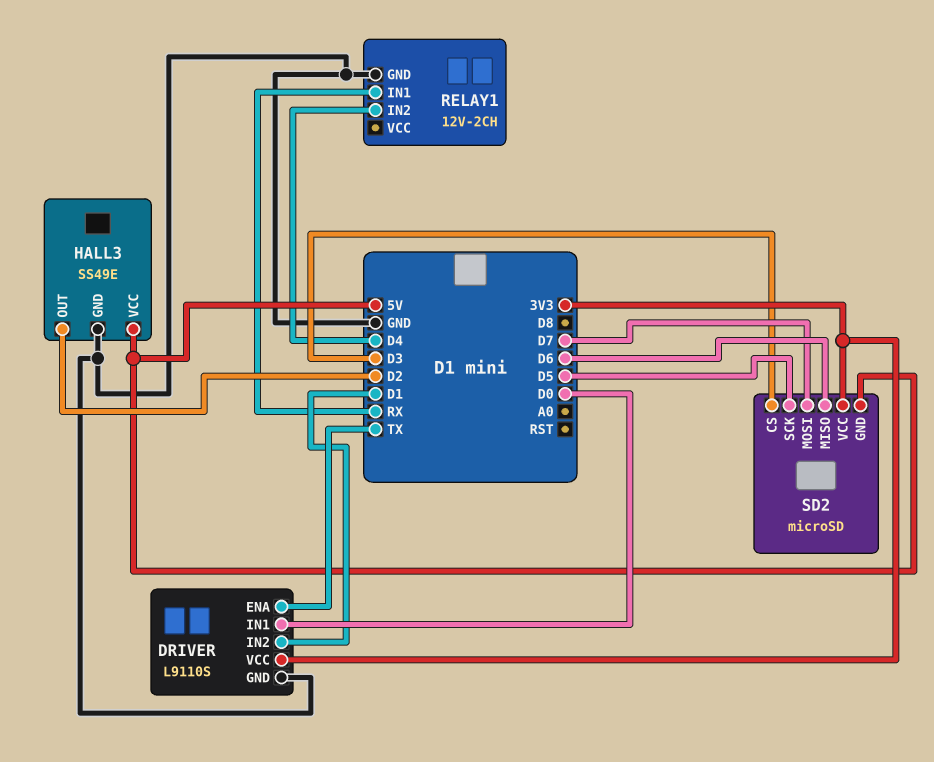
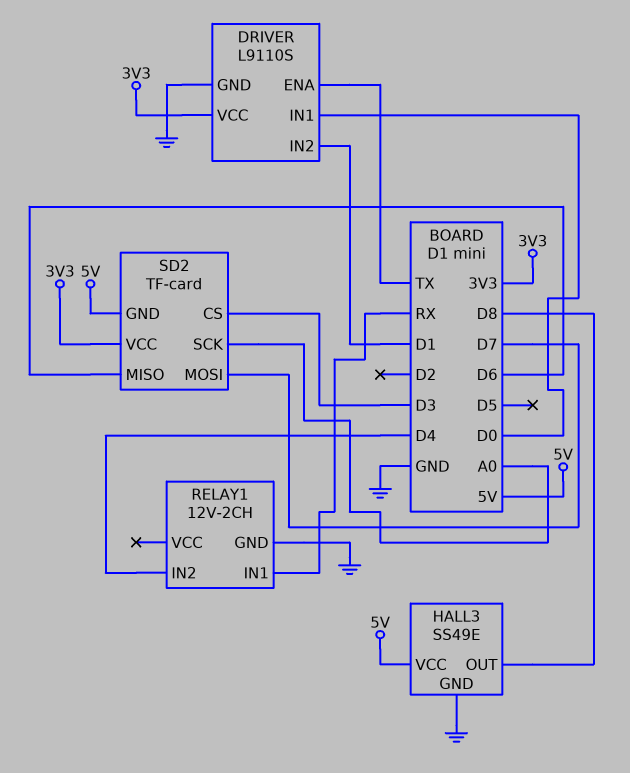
HALL3 pin OUT: D2 -> D8
SD2: microSD -> TF-card
SD2 pin SCK: D5 -> A0

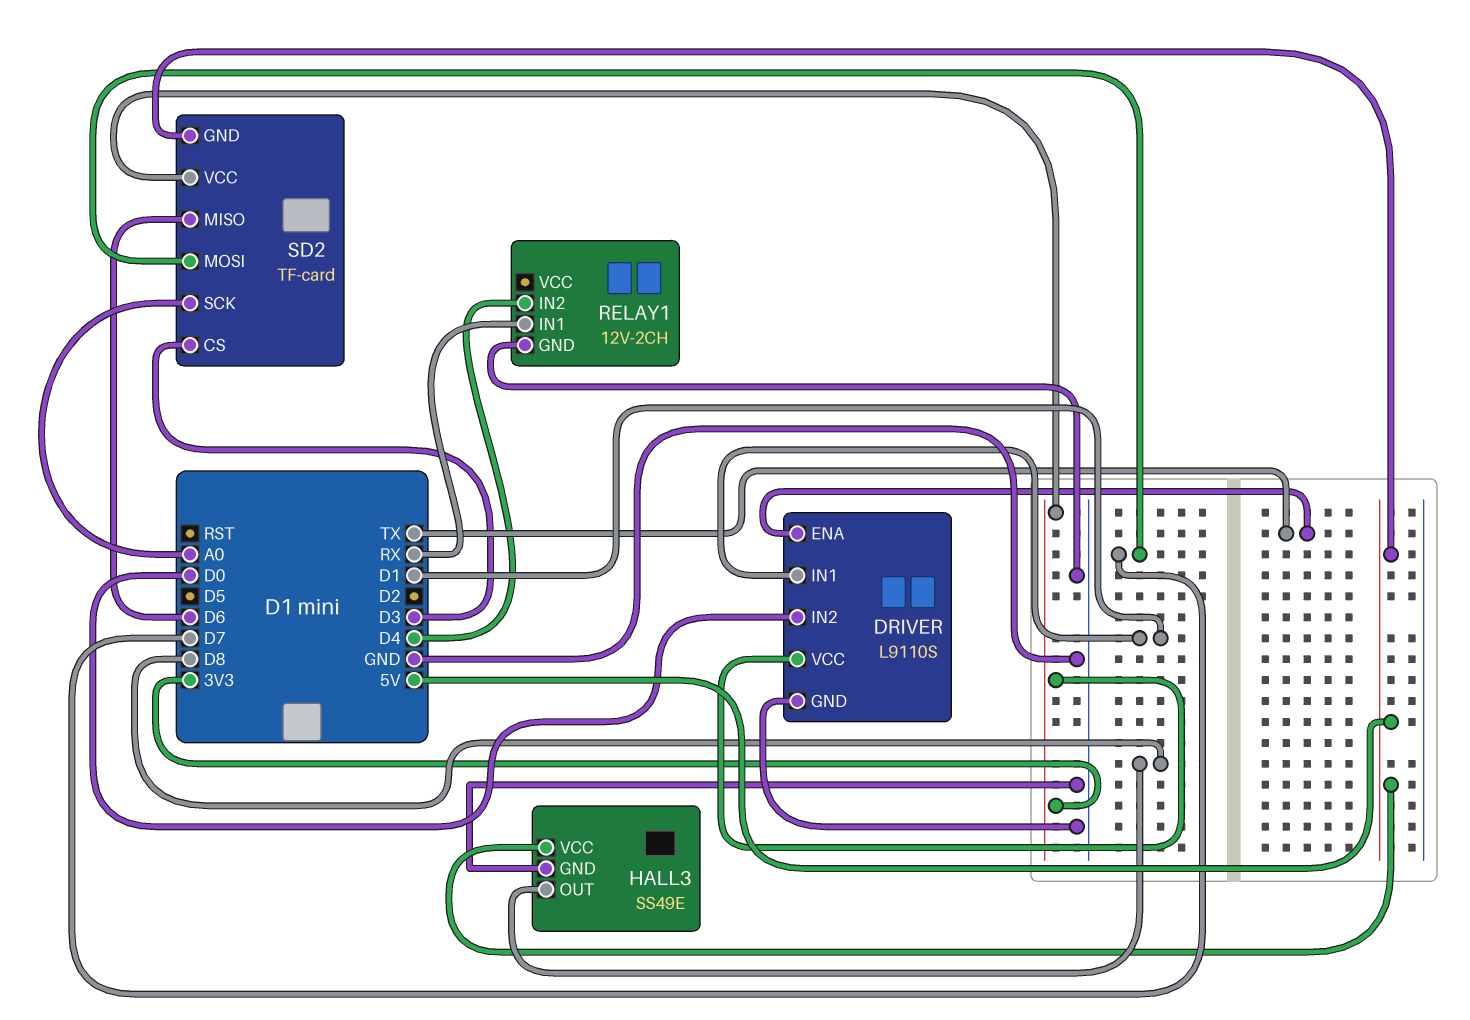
DRIVER pin IN1: D0 -> D1
DRIVER pin IN2: D1 -> D0

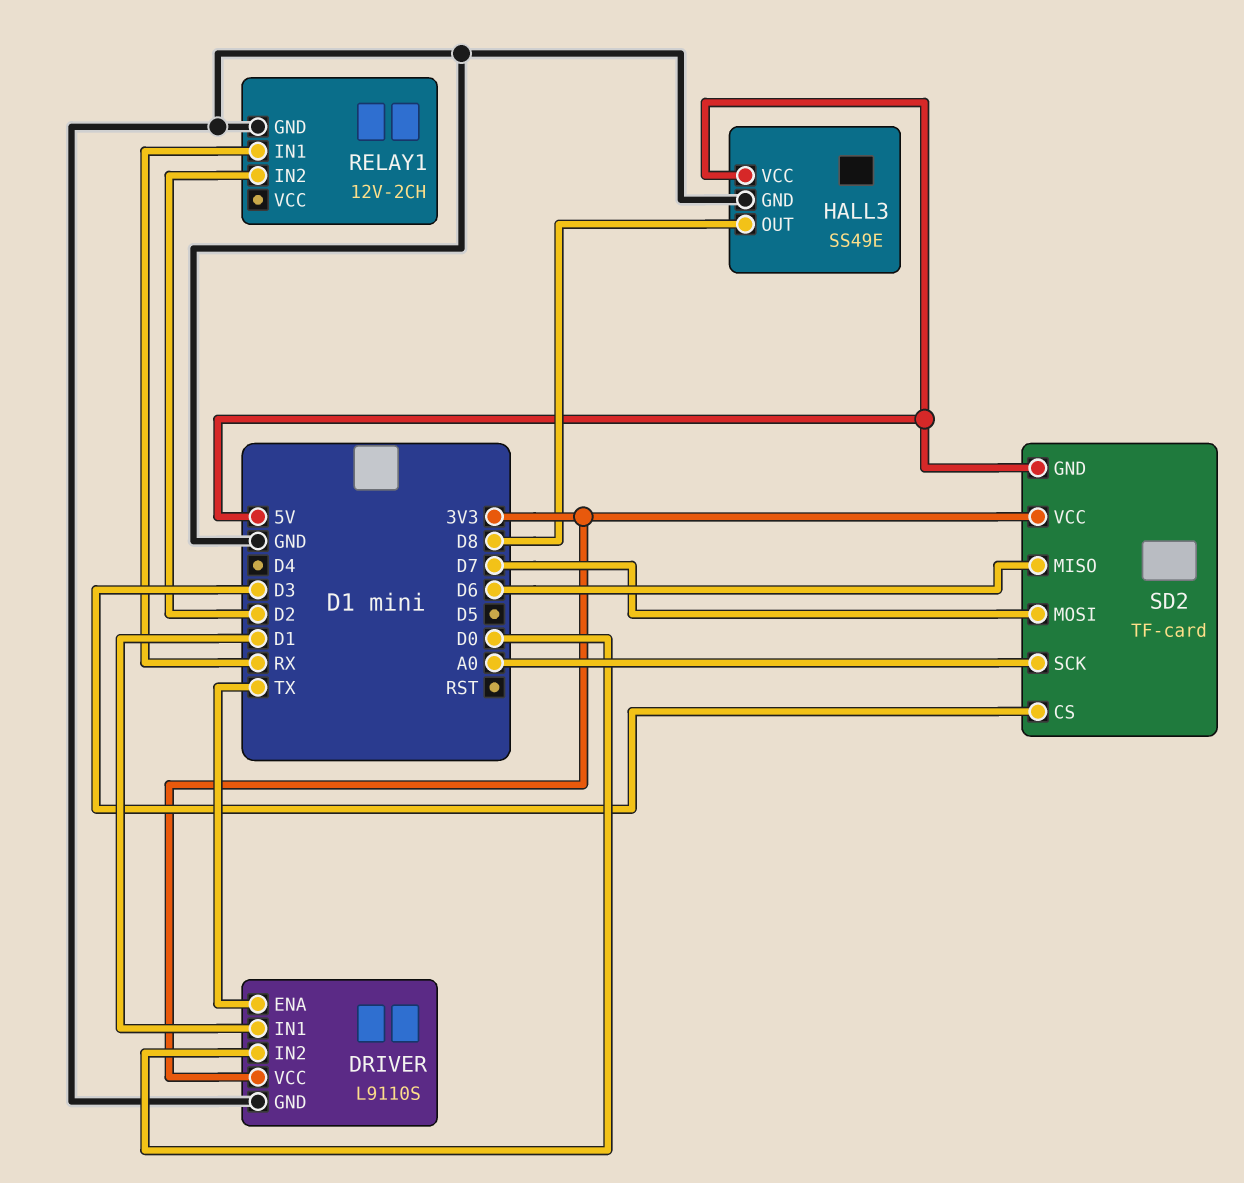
RELAY1 pin IN2: D4 -> D2

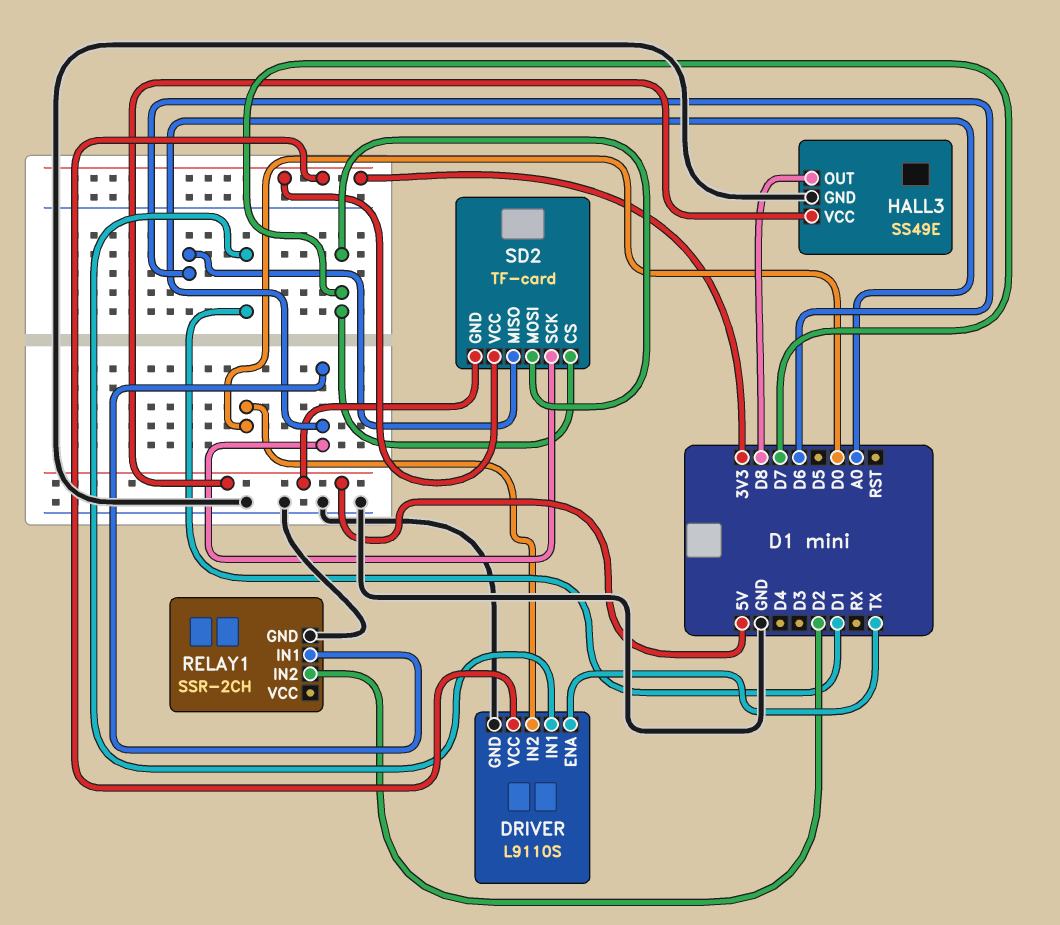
RELAY1: 12V-2CH -> SSR-2CH
RELAY1 pin IN1: RX -> A0
SD2 pin CS: D3 -> D7

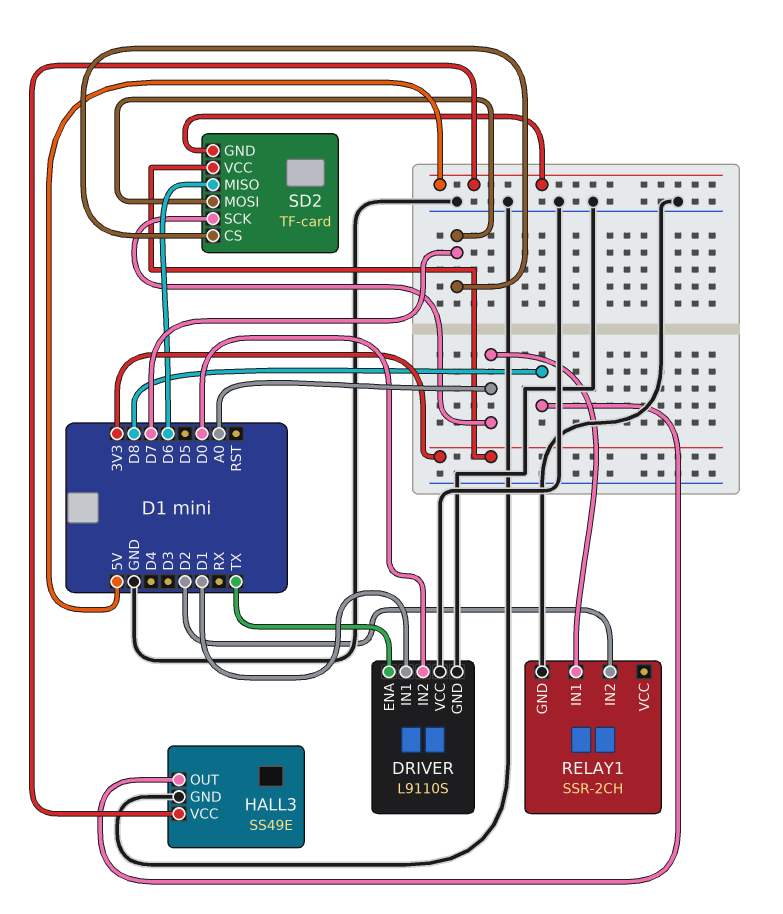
DRIVER pin VCC: 3V3 -> GND

